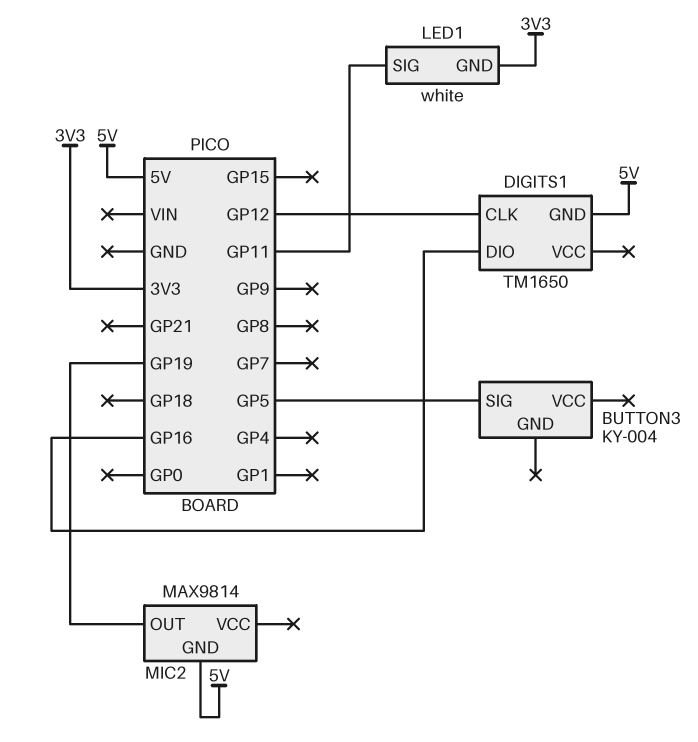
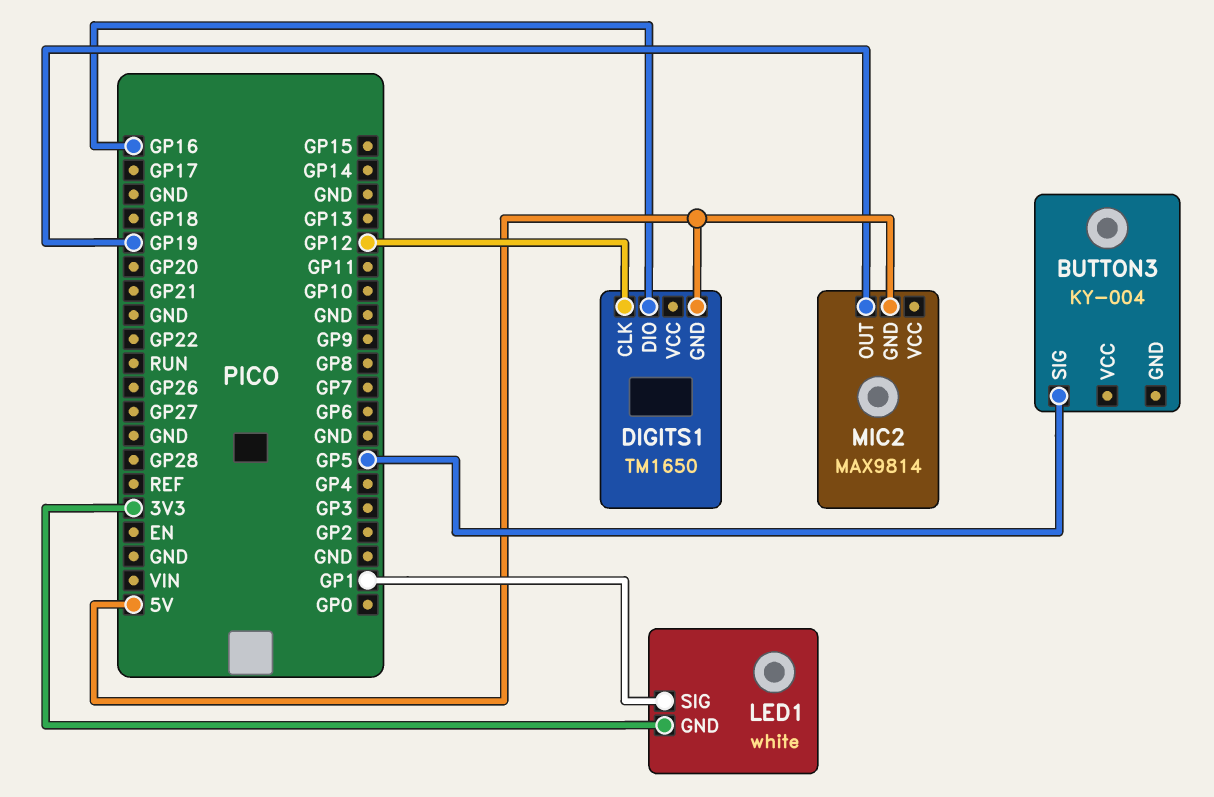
LED1 pin SIG: GP11 -> GP1

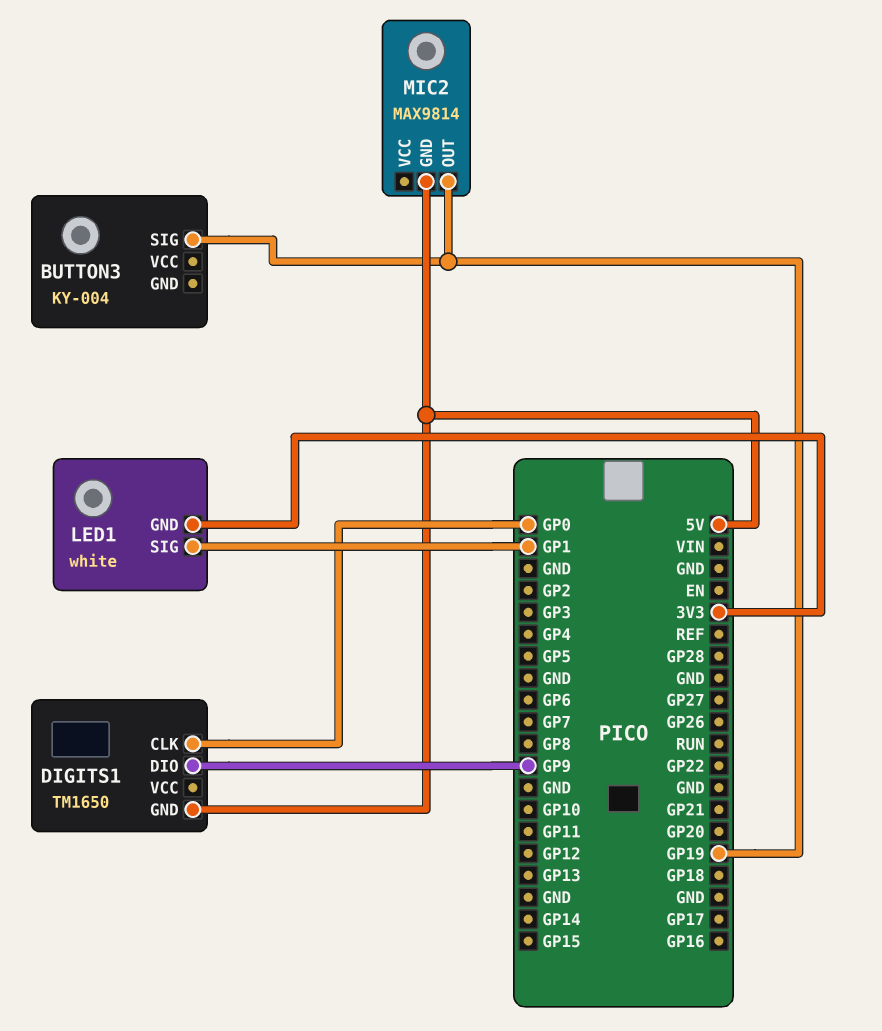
BUTTON3 pin SIG: GP5 -> GP19
DIGITS1 pin CLK: GP12 -> GP0
DIGITS1 pin DIO: GP16 -> GP9

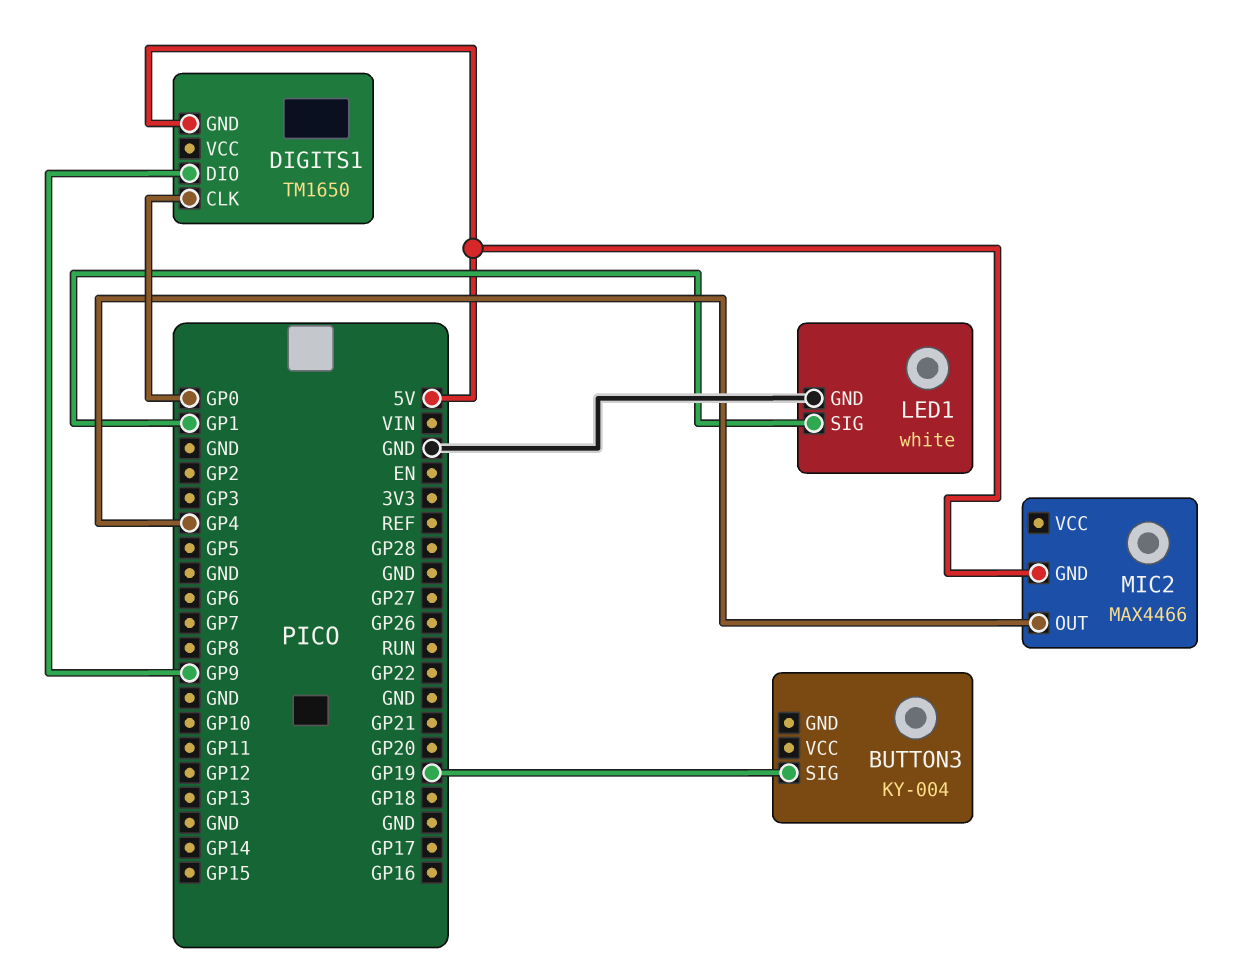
LED1 pin GND: 3V3 -> GND
MIC2: MAX9814 -> MAX4466
MIC2 pin OUT: GP19 -> GP4

